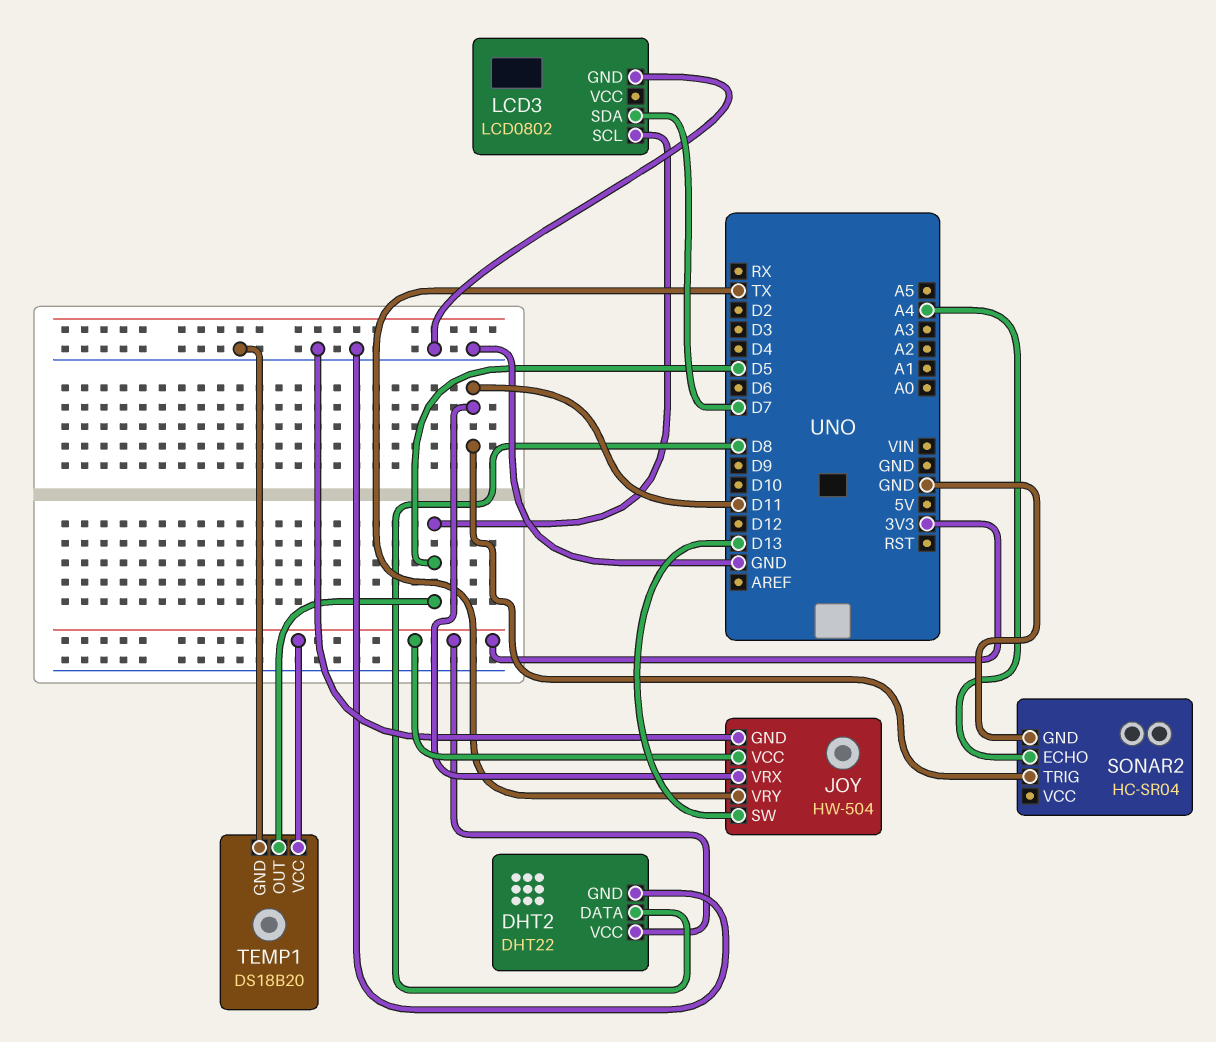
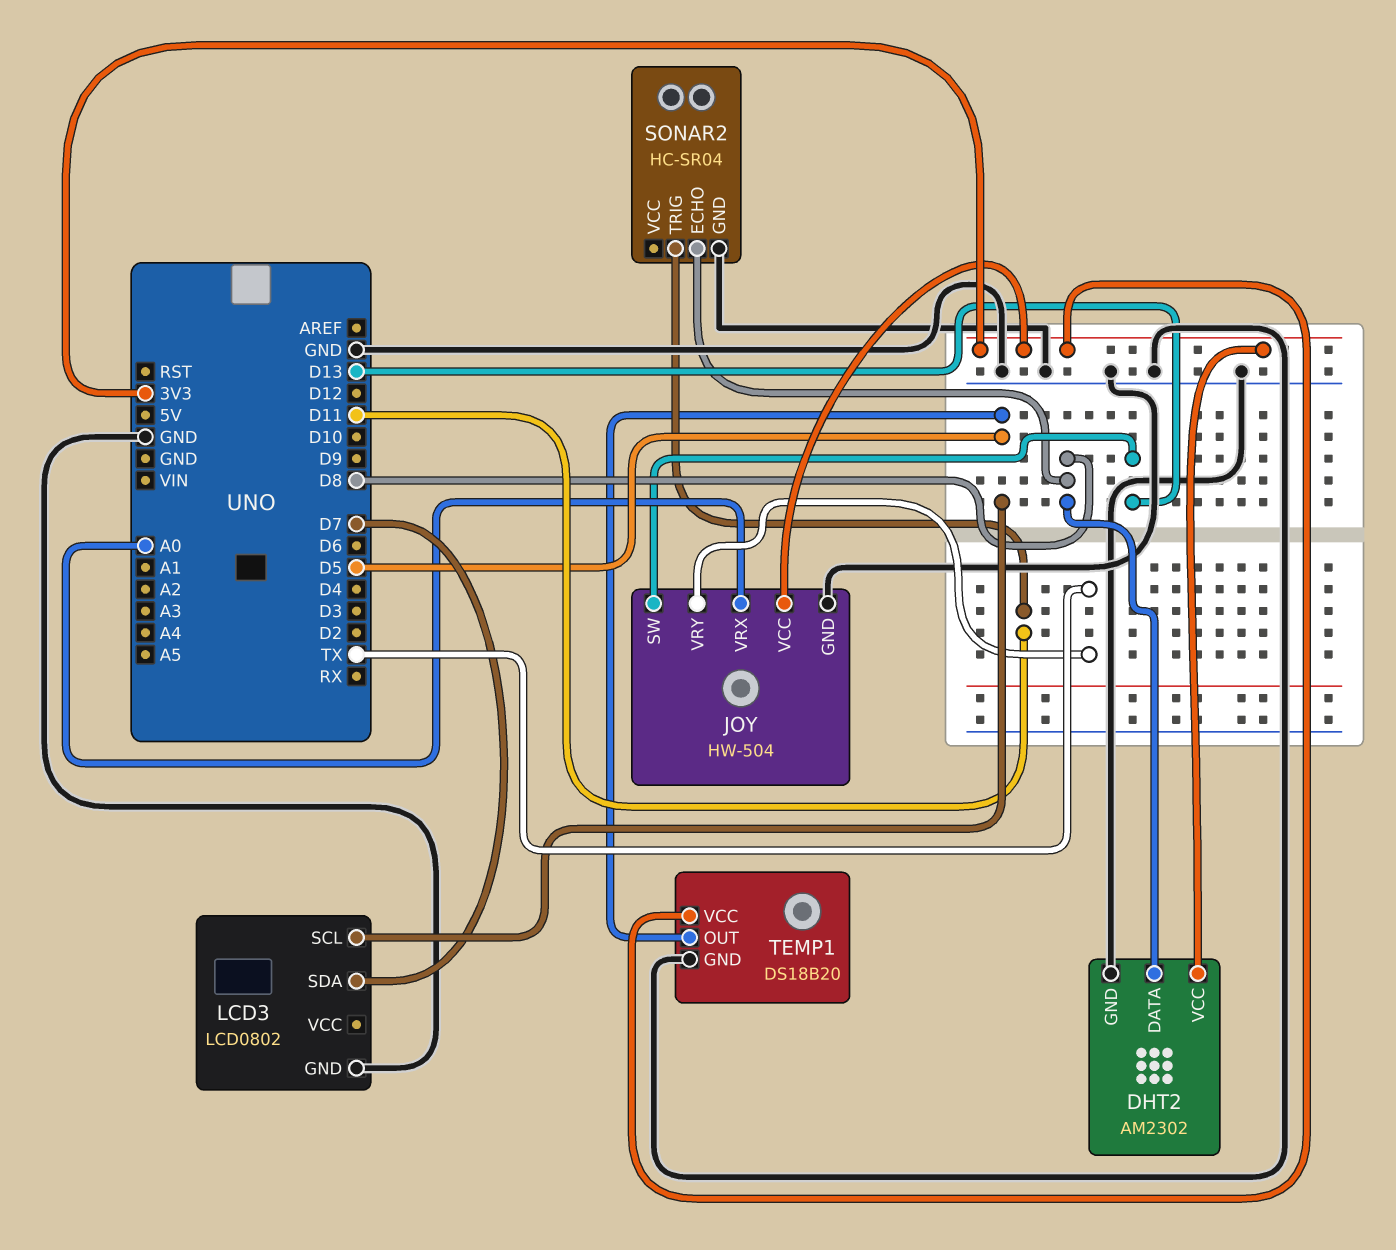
DHT2: DHT22 -> AM2302
JOY pin VRX: D11 -> A0
SONAR2 pin ECHO: A4 -> D8

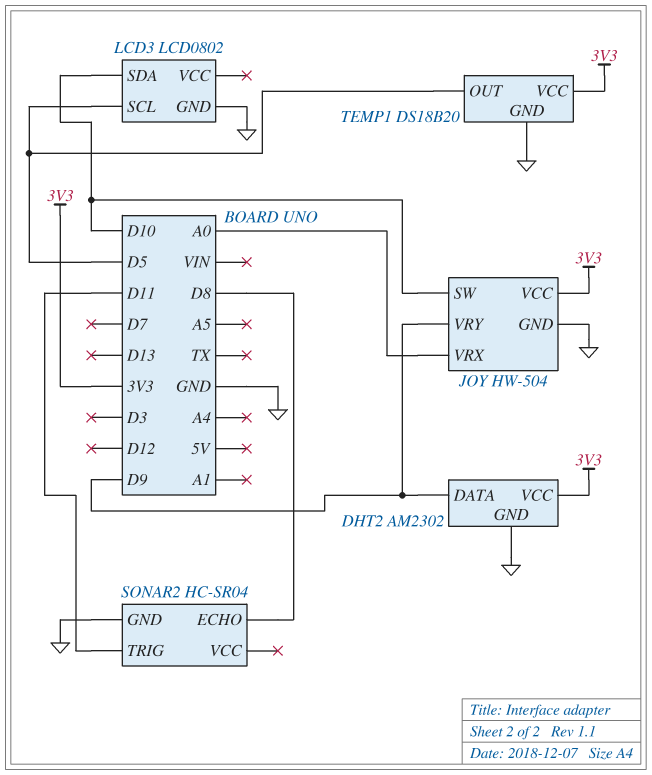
DHT2 pin DATA: D8 -> D9
JOY pin SW: D13 -> D10
JOY pin VRY: TX -> D9
LCD3 pin SDA: D7 -> D10

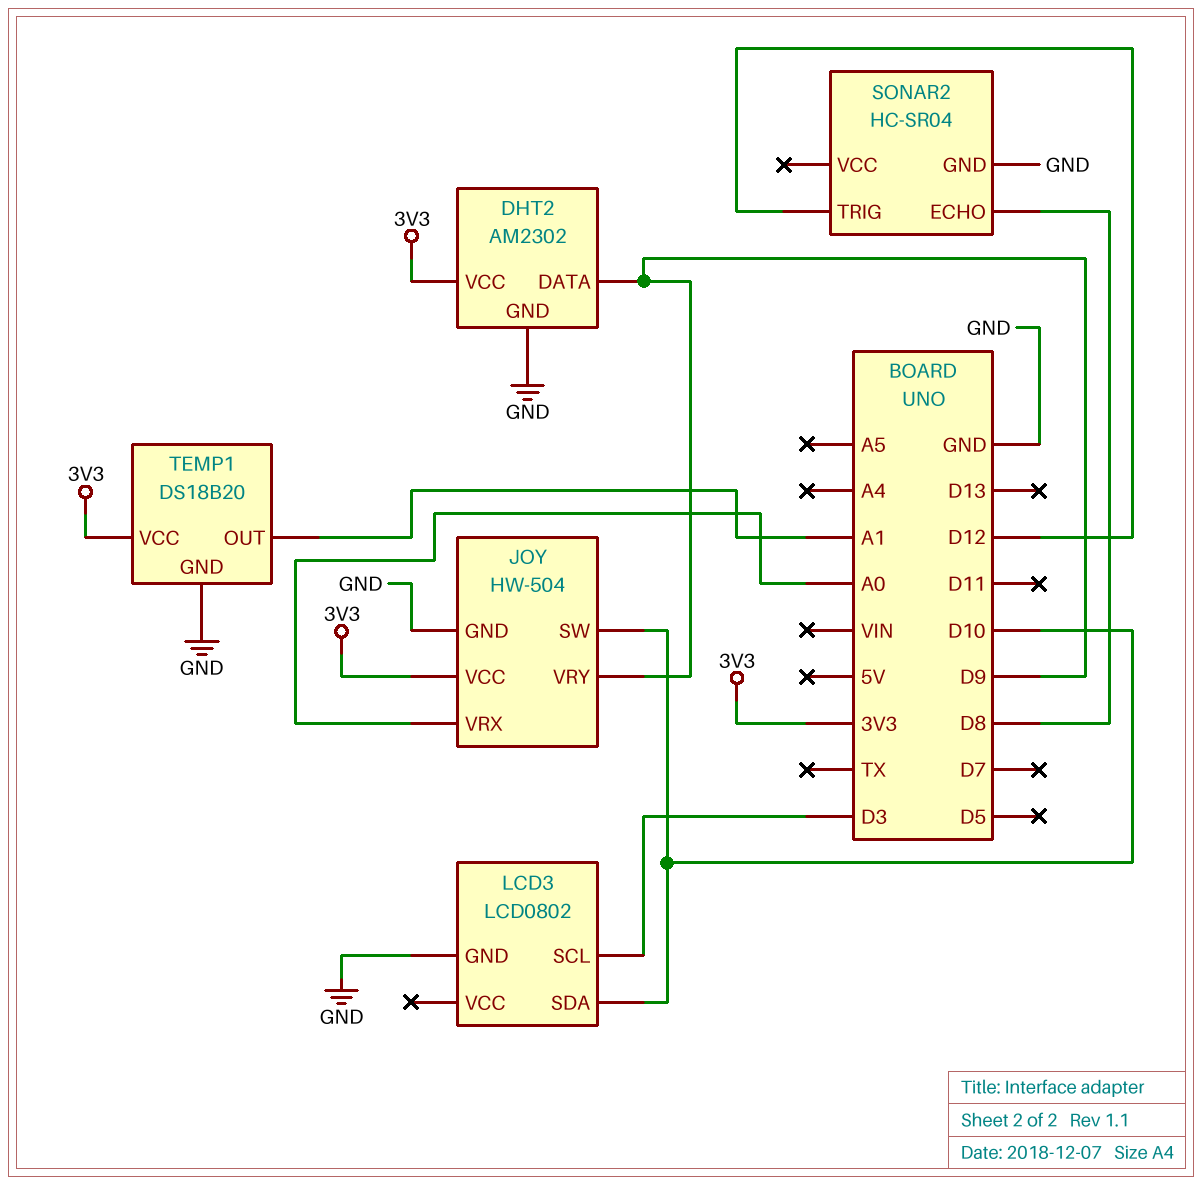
LCD3 pin SCL: D5 -> D3
SONAR2 pin TRIG: D11 -> D12
TEMP1 pin OUT: D5 -> A1

